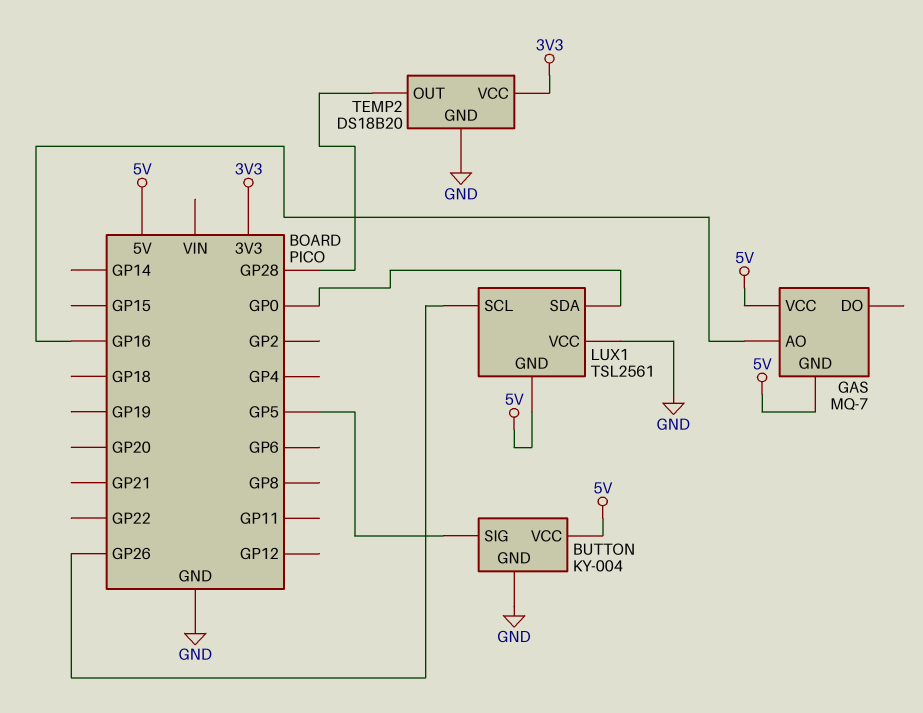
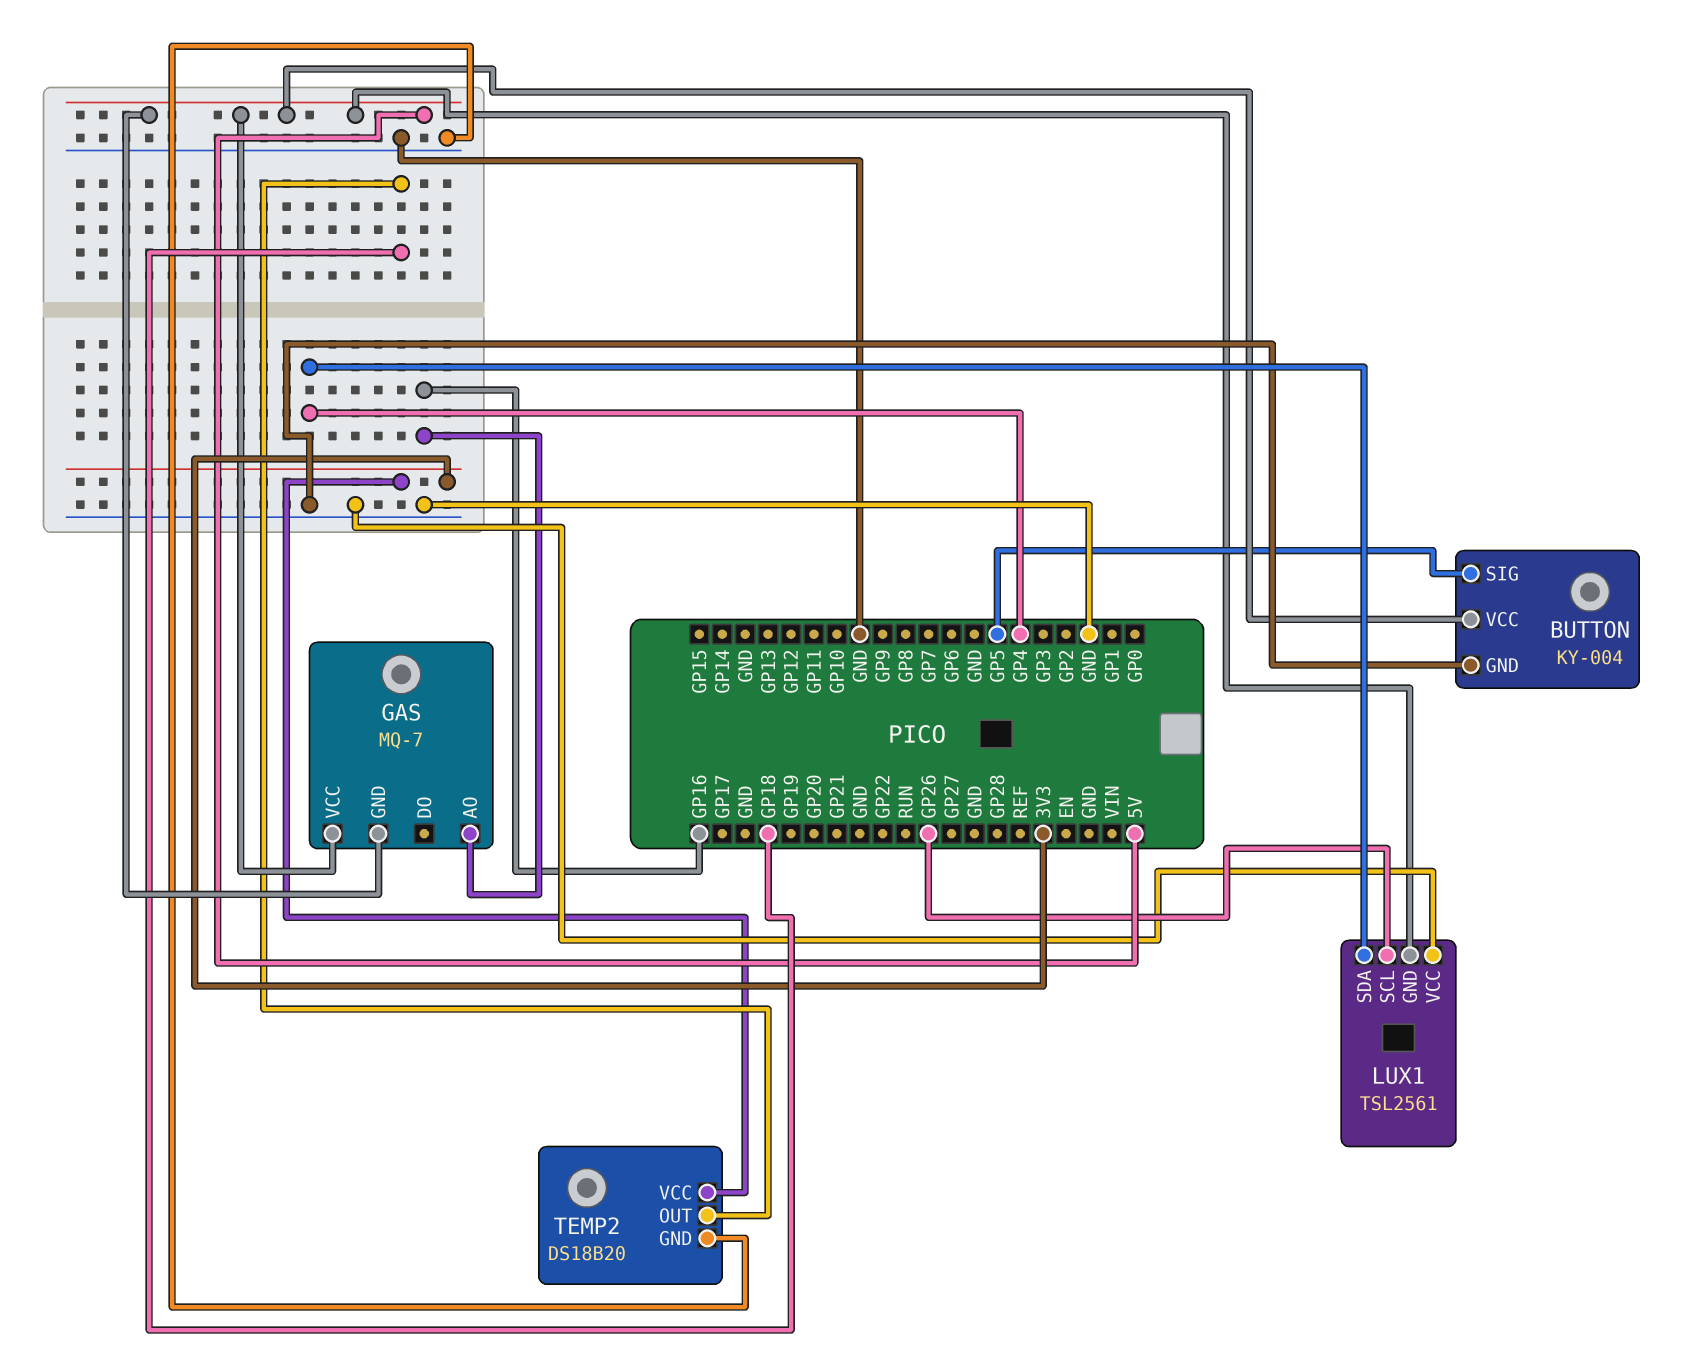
LUX1 pin SDA: GP0 -> GP4
TEMP2 pin OUT: GP28 -> GP18

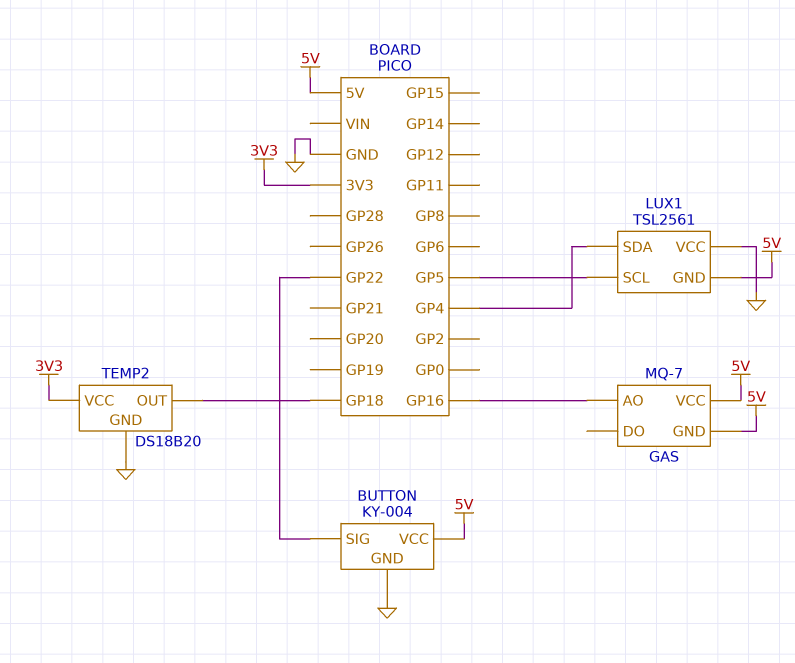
BUTTON pin SIG: GP5 -> GP22
LUX1 pin SCL: GP26 -> GP5

